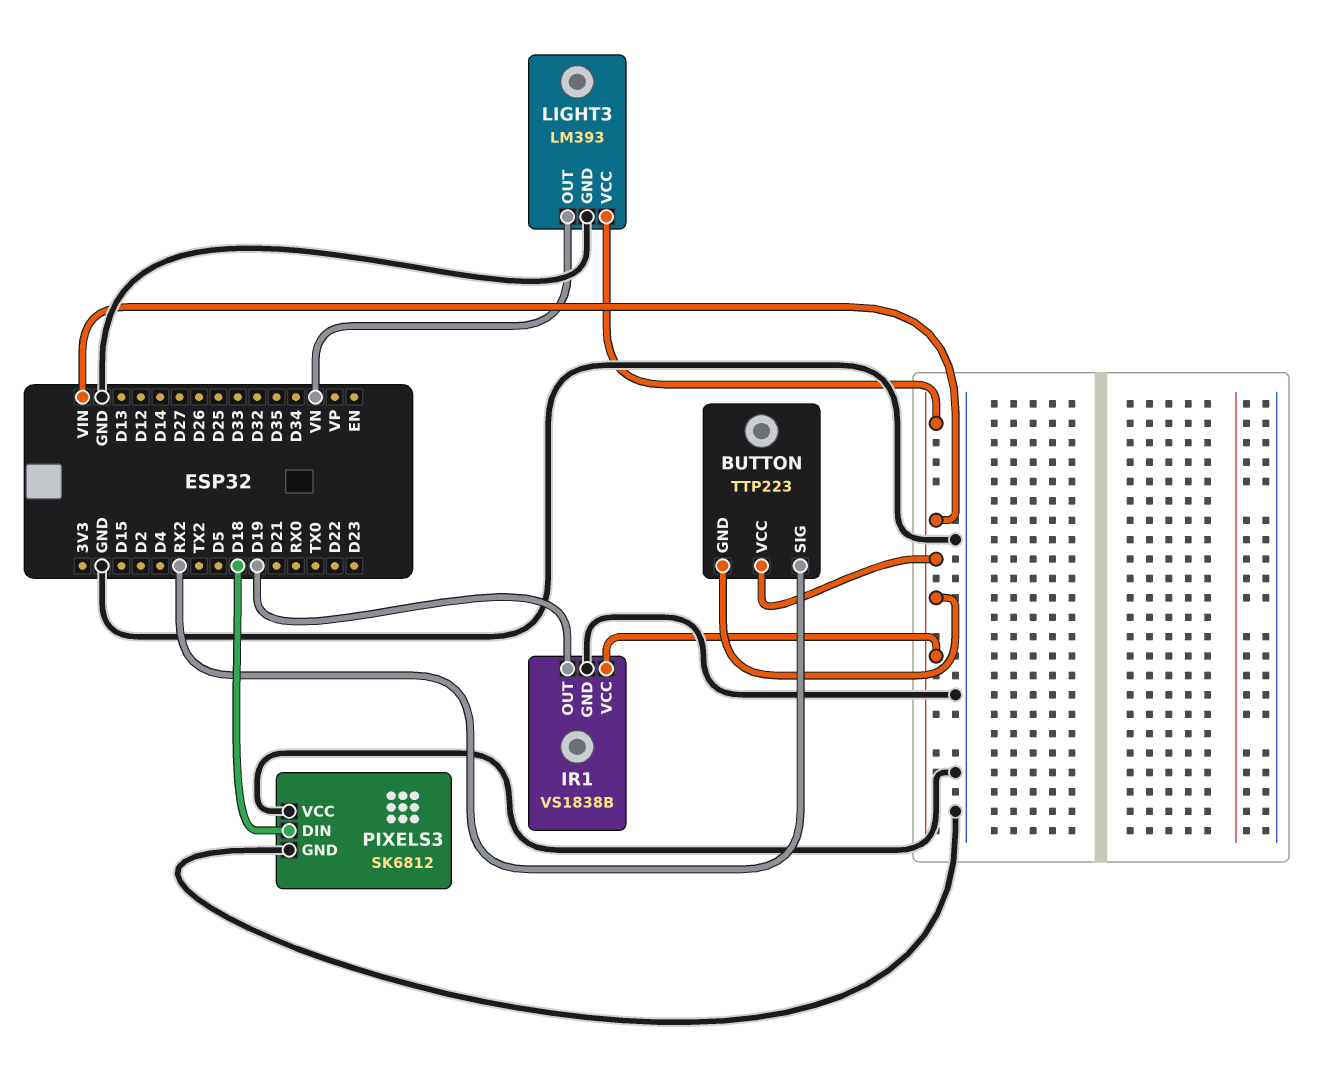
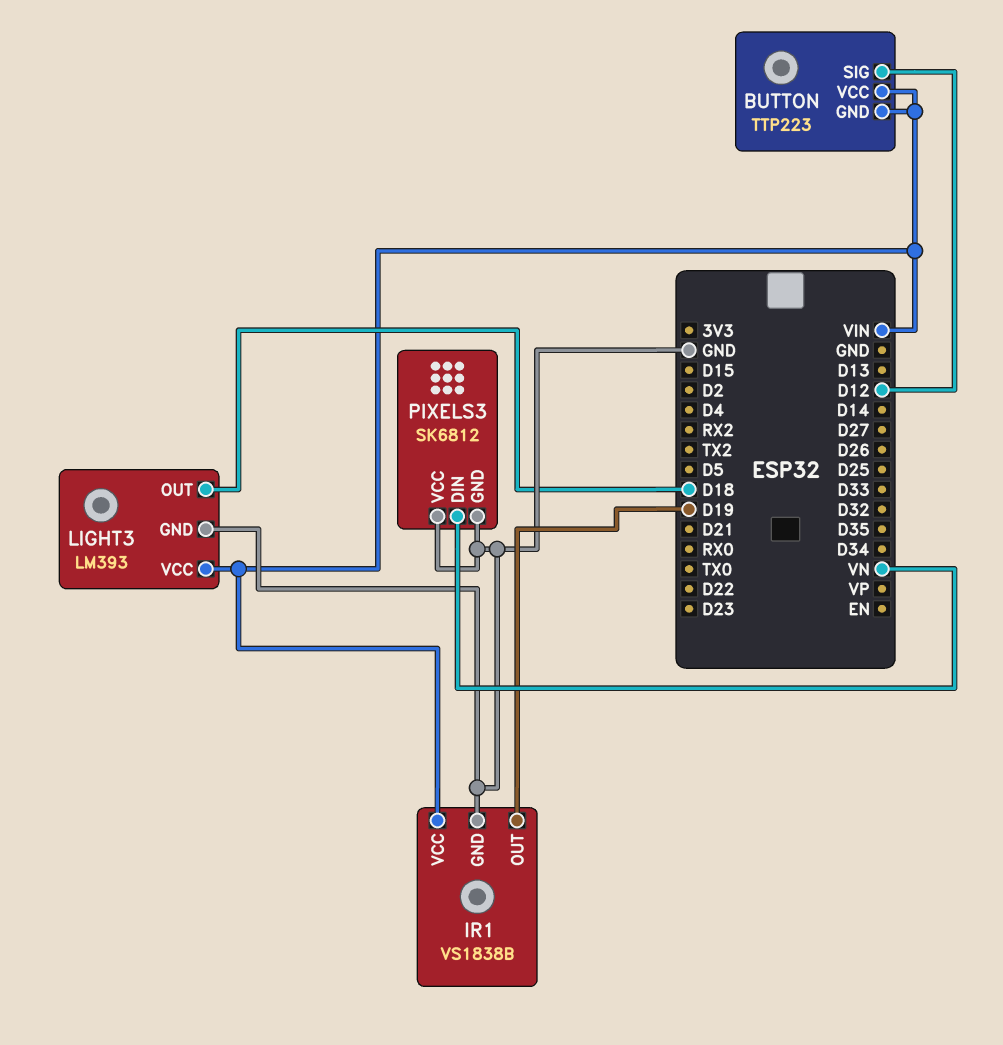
BUTTON pin SIG: RX2 -> D12
LIGHT3 pin OUT: VN -> D18
PIXELS3 pin DIN: D18 -> VN

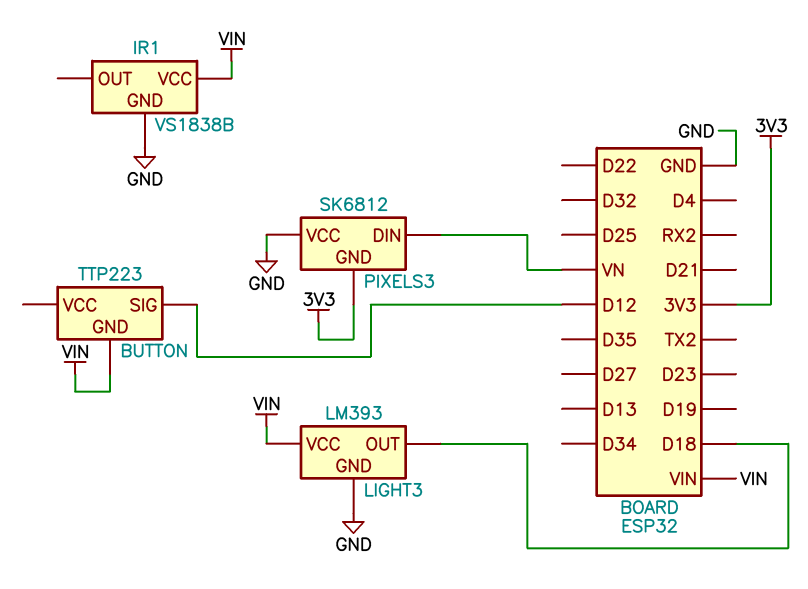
BUTTON pin VCC: VIN -> none
IR1 pin OUT: D19 -> none
PIXELS3 pin GND: GND -> 3V3

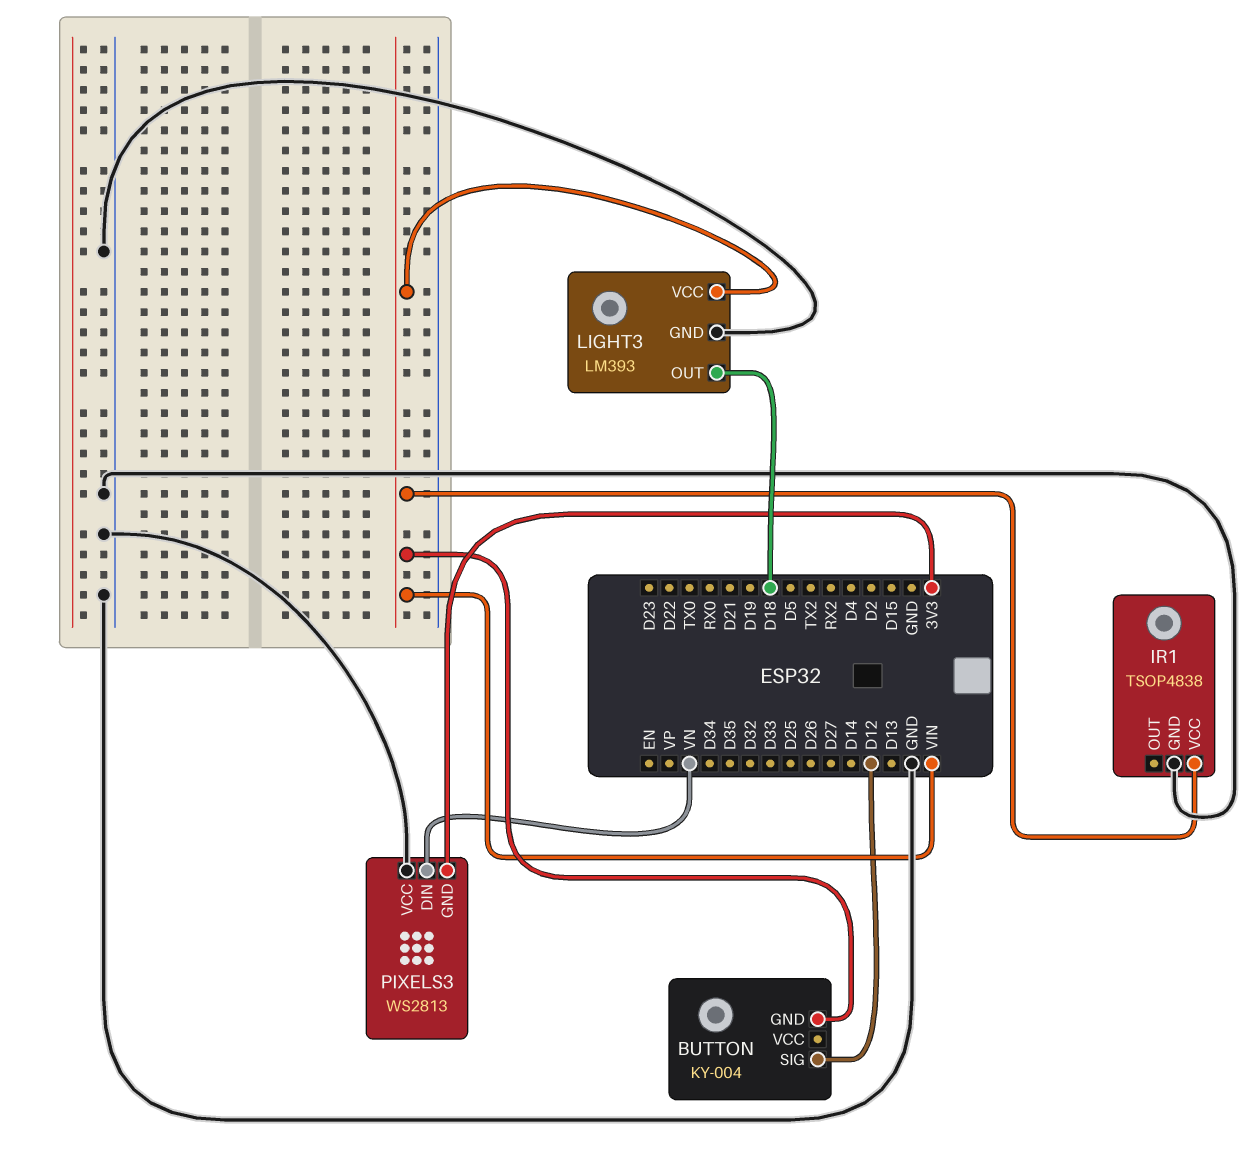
BUTTON: TTP223 -> KY-004
IR1: VS1838B -> TSOP4838
PIXELS3: SK6812 -> WS2813

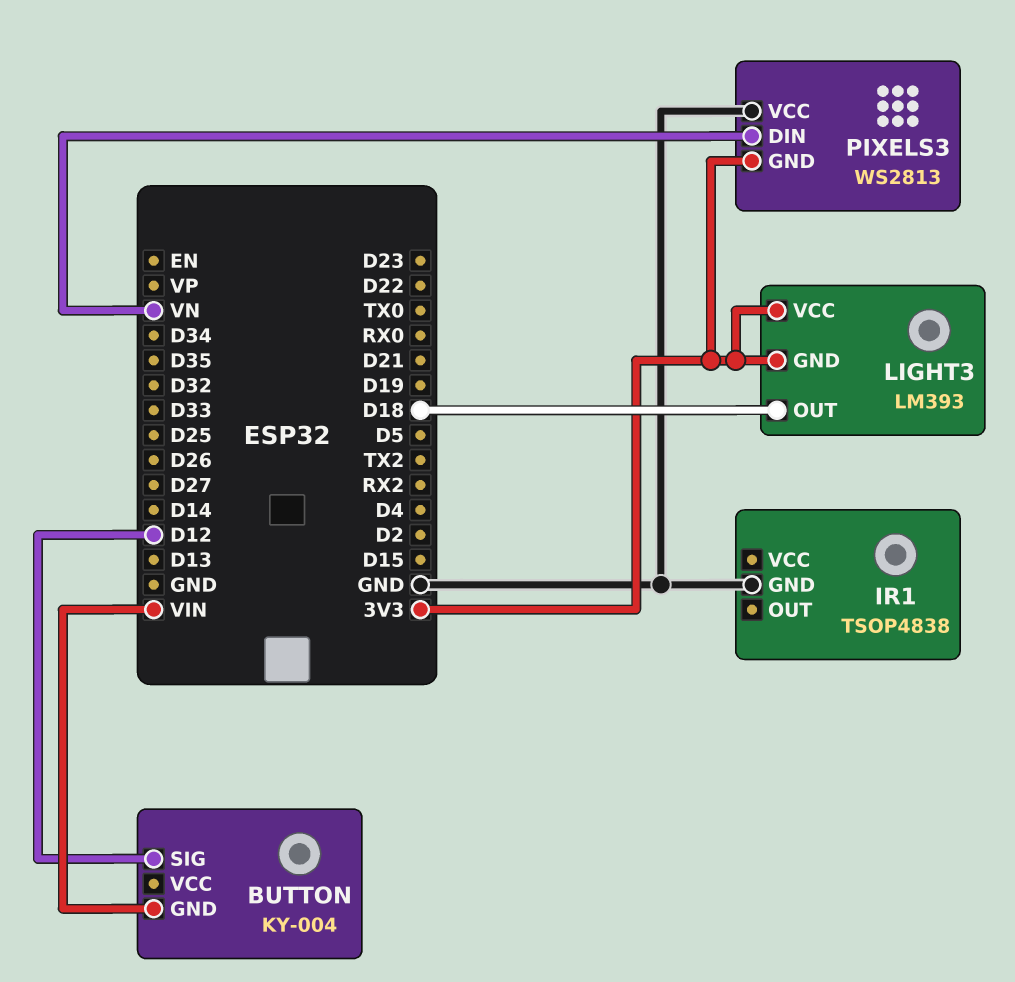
IR1 pin VCC: VIN -> none
LIGHT3 pin GND: GND -> 3V3
LIGHT3 pin VCC: VIN -> 3V3

